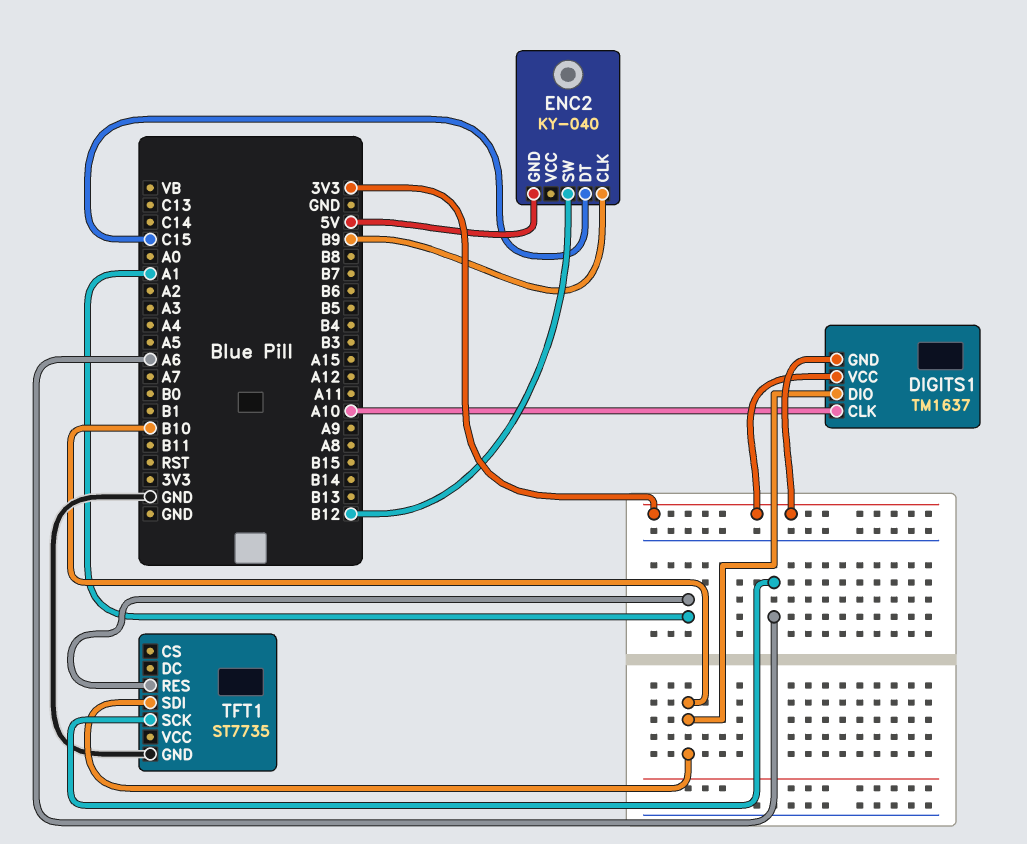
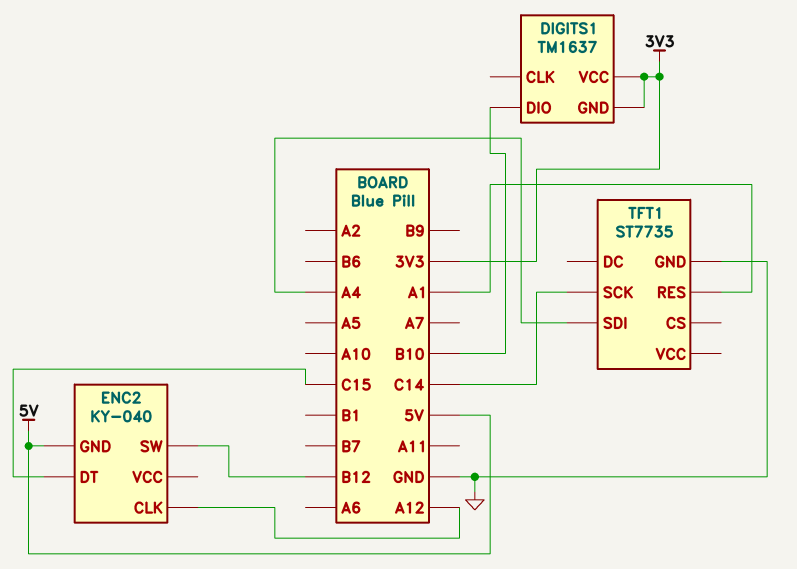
DIGITS1 pin CLK: A10 -> none
ENC2 pin CLK: B9 -> A12
TFT1 pin SCK: A6 -> C14
TFT1 pin SDI: B10 -> A4

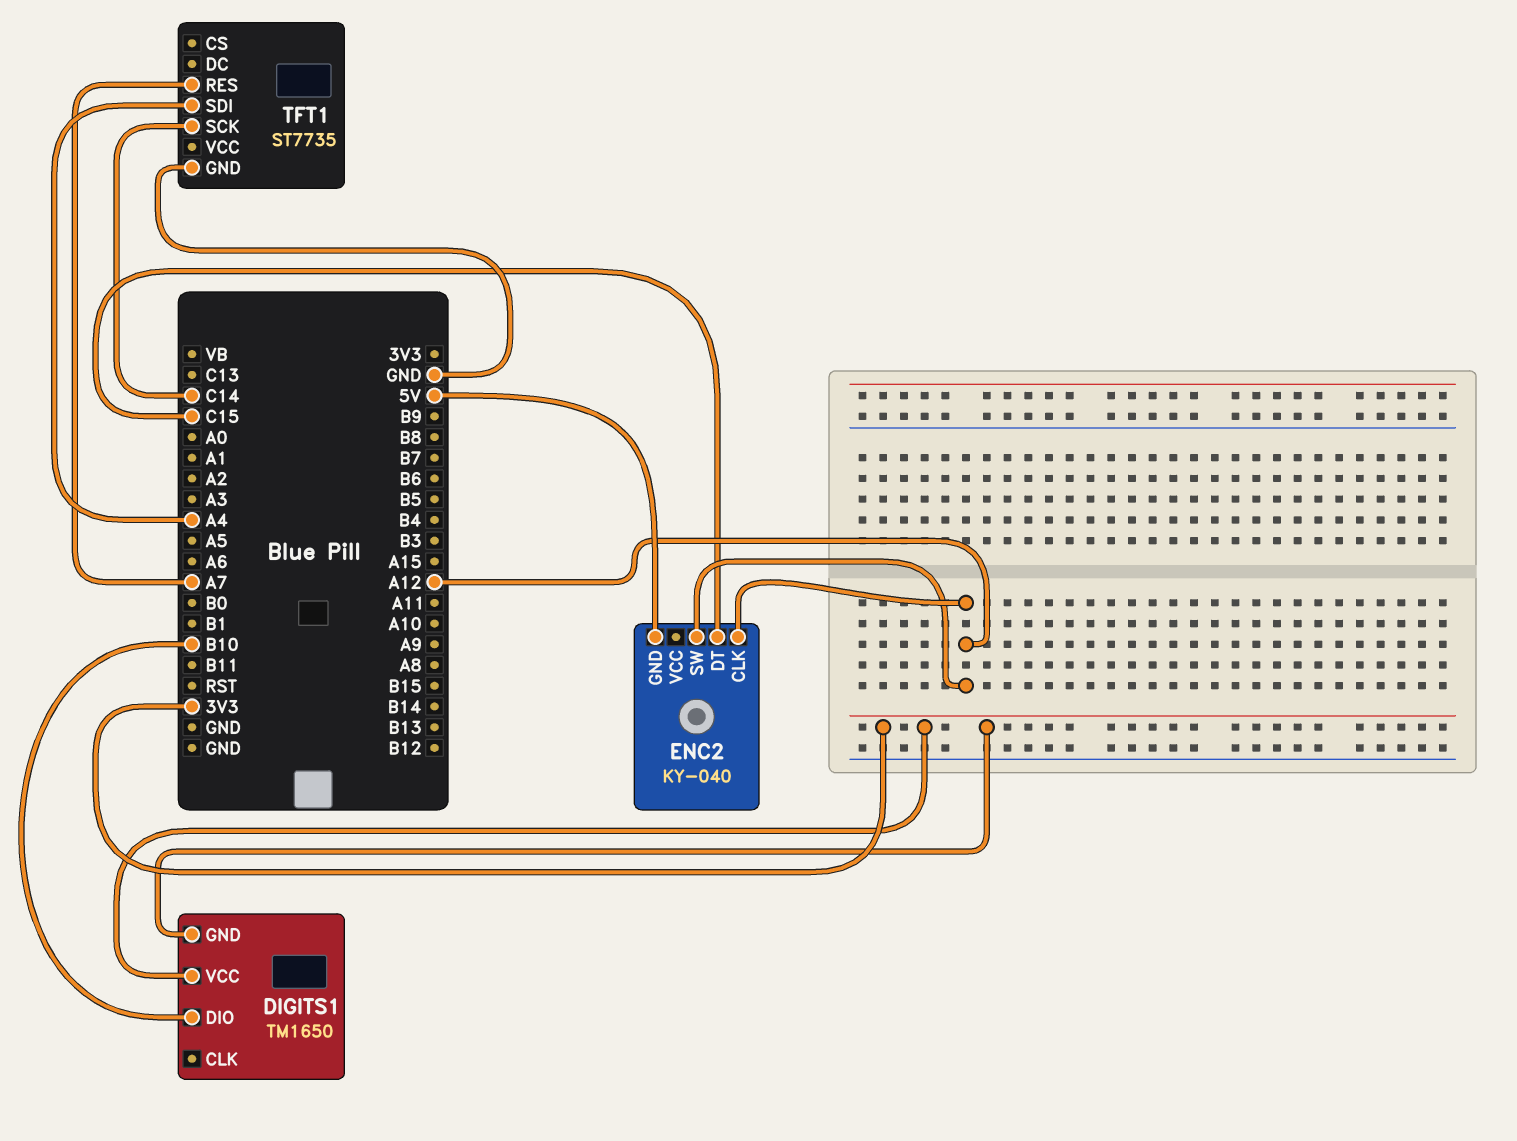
DIGITS1: TM1637 -> TM1650
ENC2 pin SW: B12 -> A12
TFT1 pin RES: A1 -> A7

